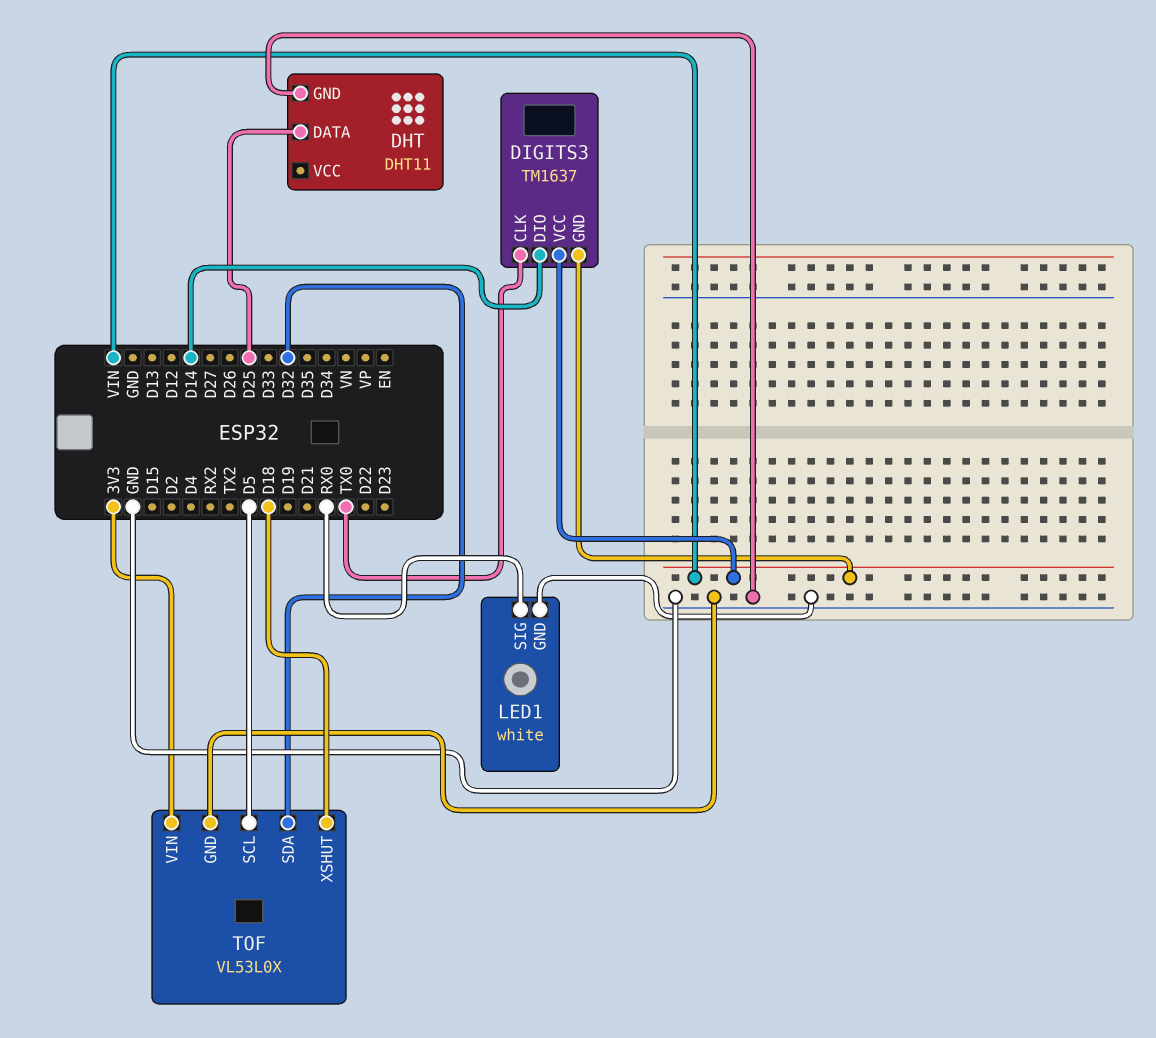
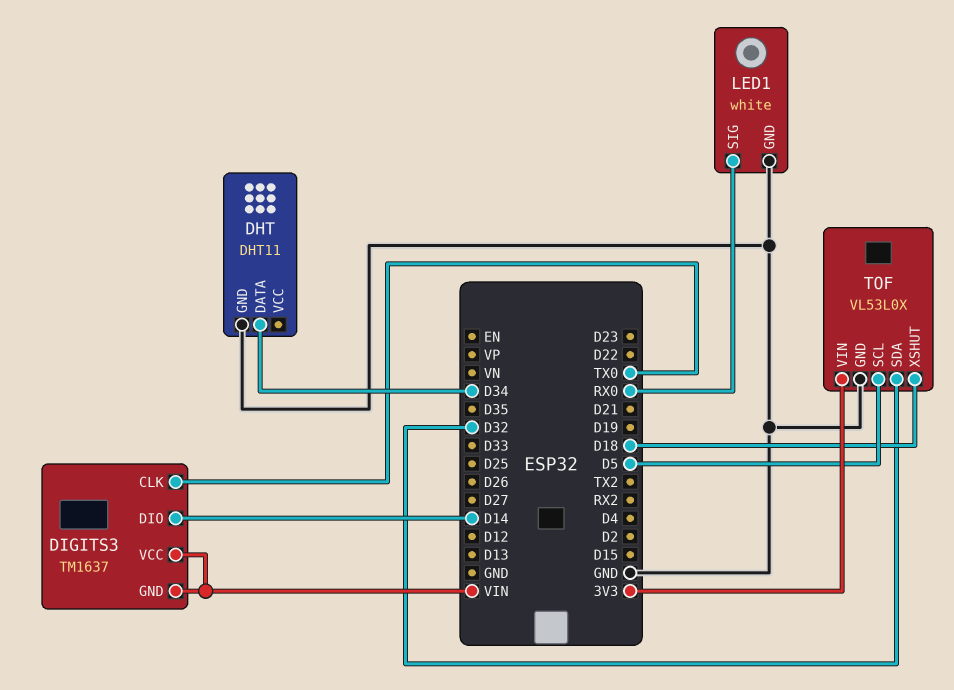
DHT pin DATA: D25 -> D34

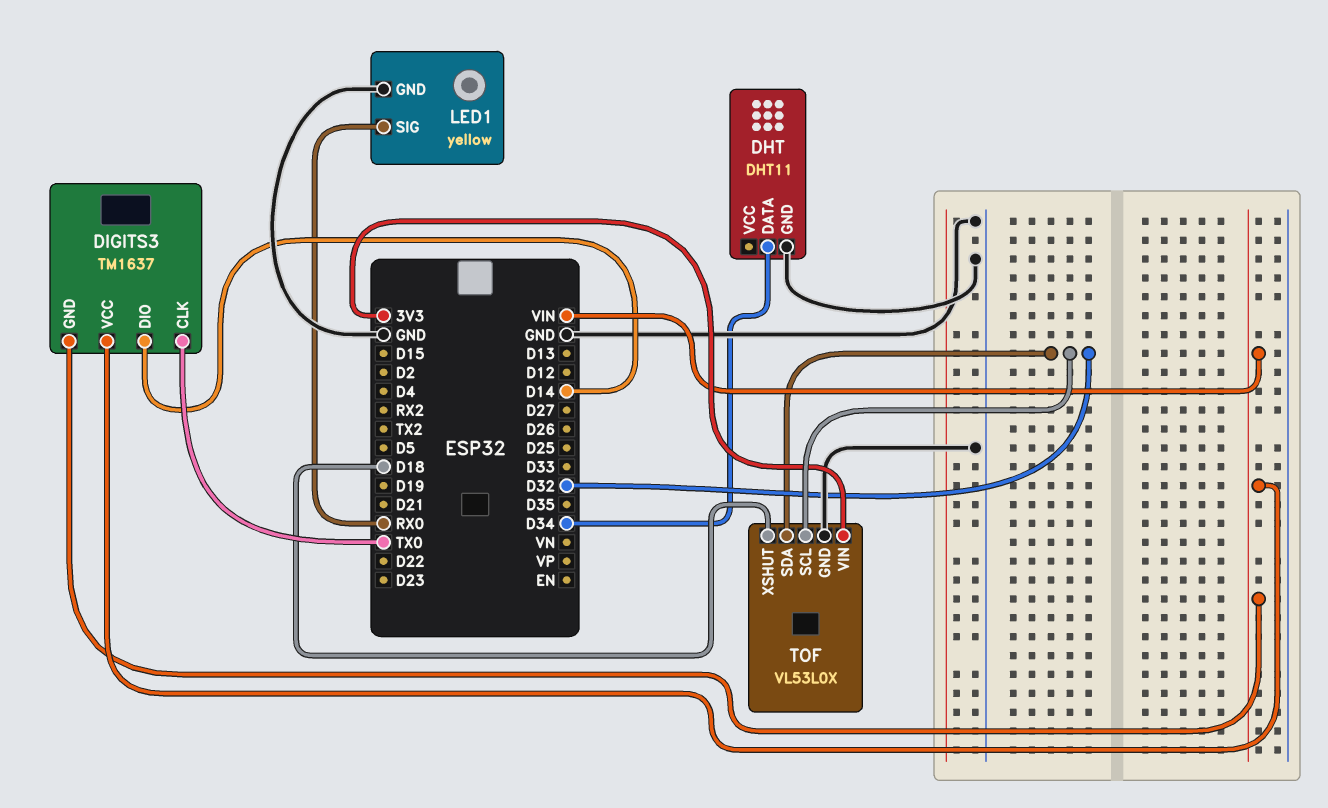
LED1: white -> yellow
TOF pin SCL: D5 -> D32

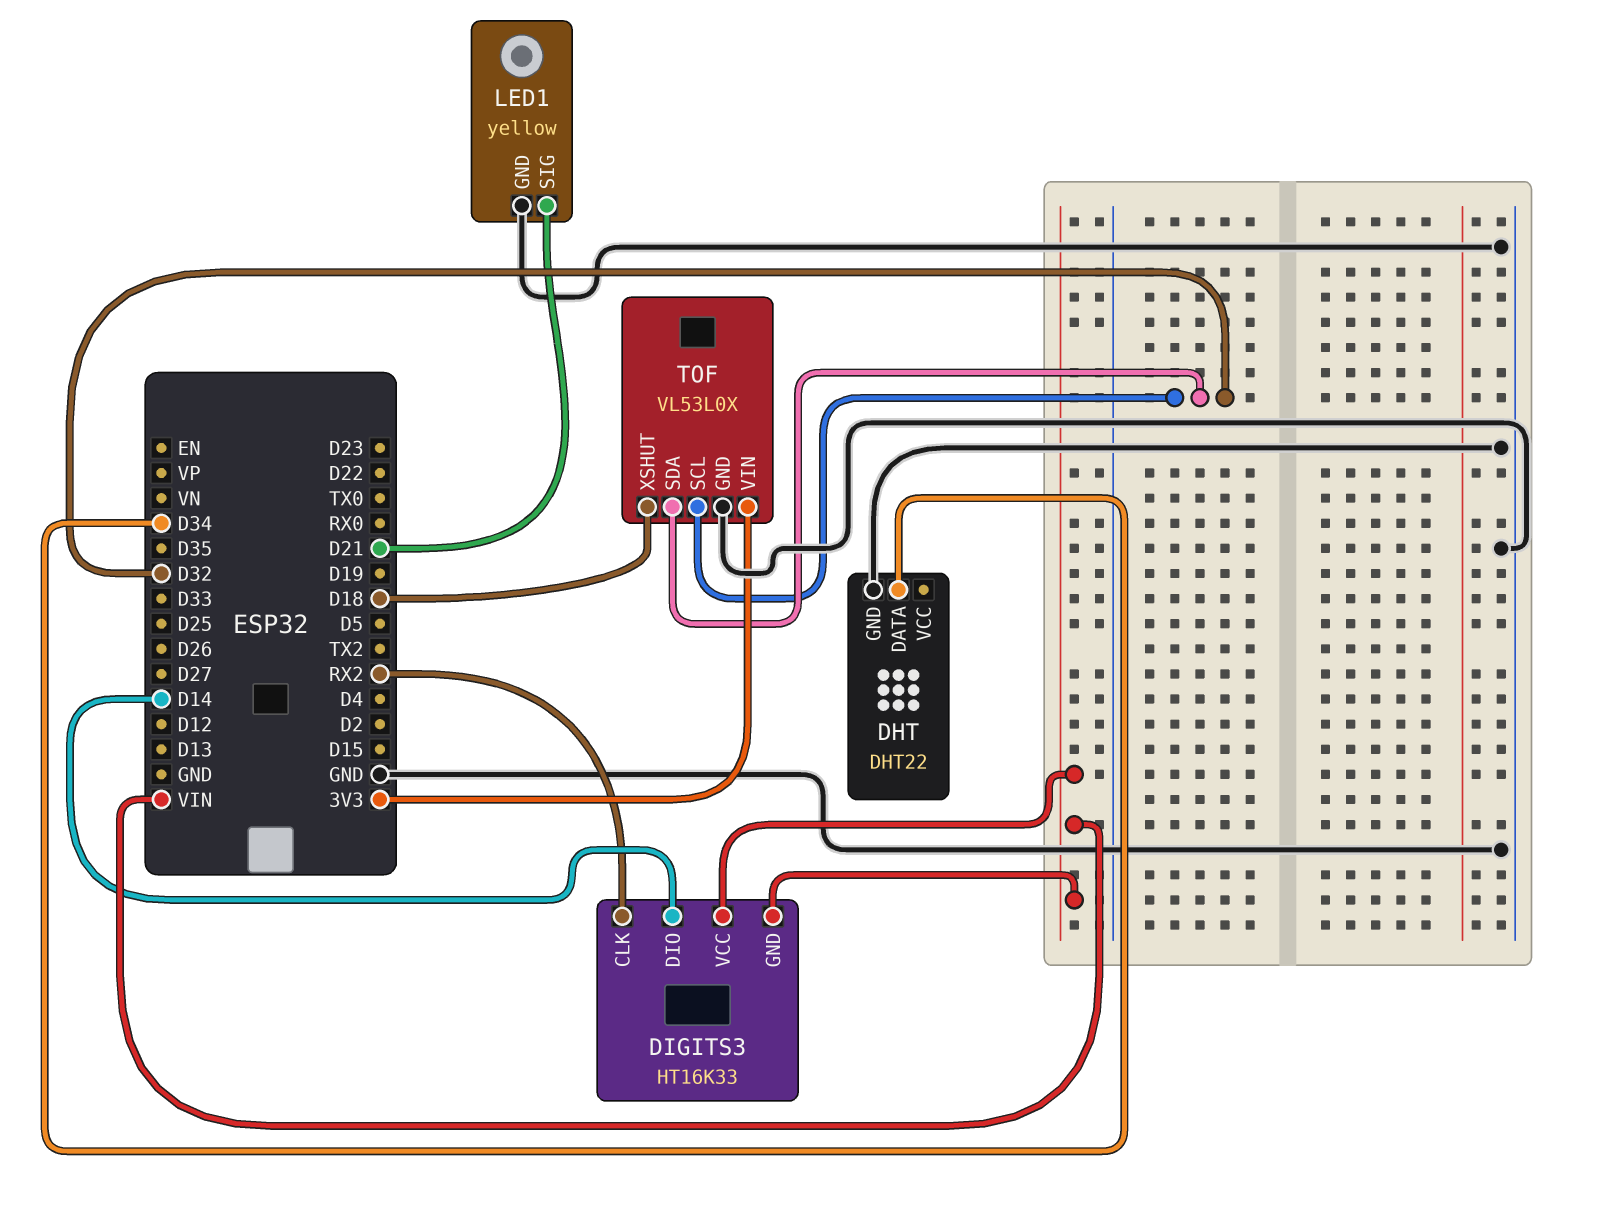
DHT: DHT11 -> DHT22
DIGITS3: TM1637 -> HT16K33
DIGITS3 pin CLK: TX0 -> RX2
LED1 pin SIG: RX0 -> D21

